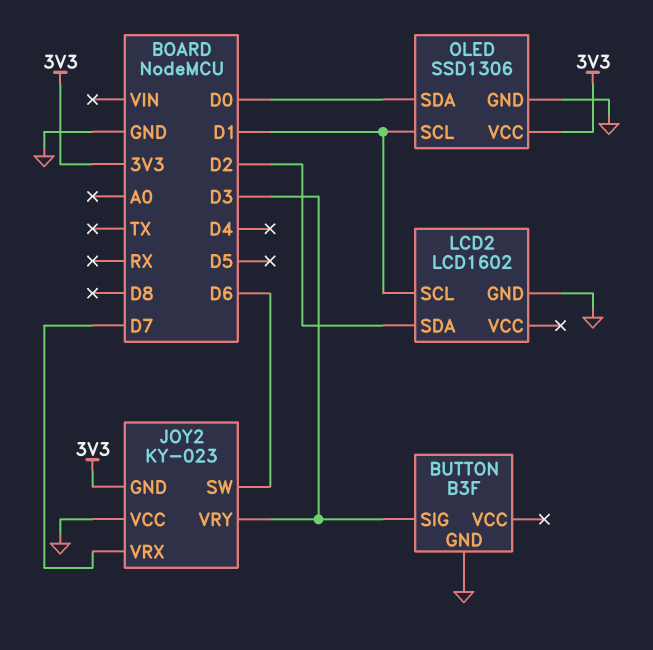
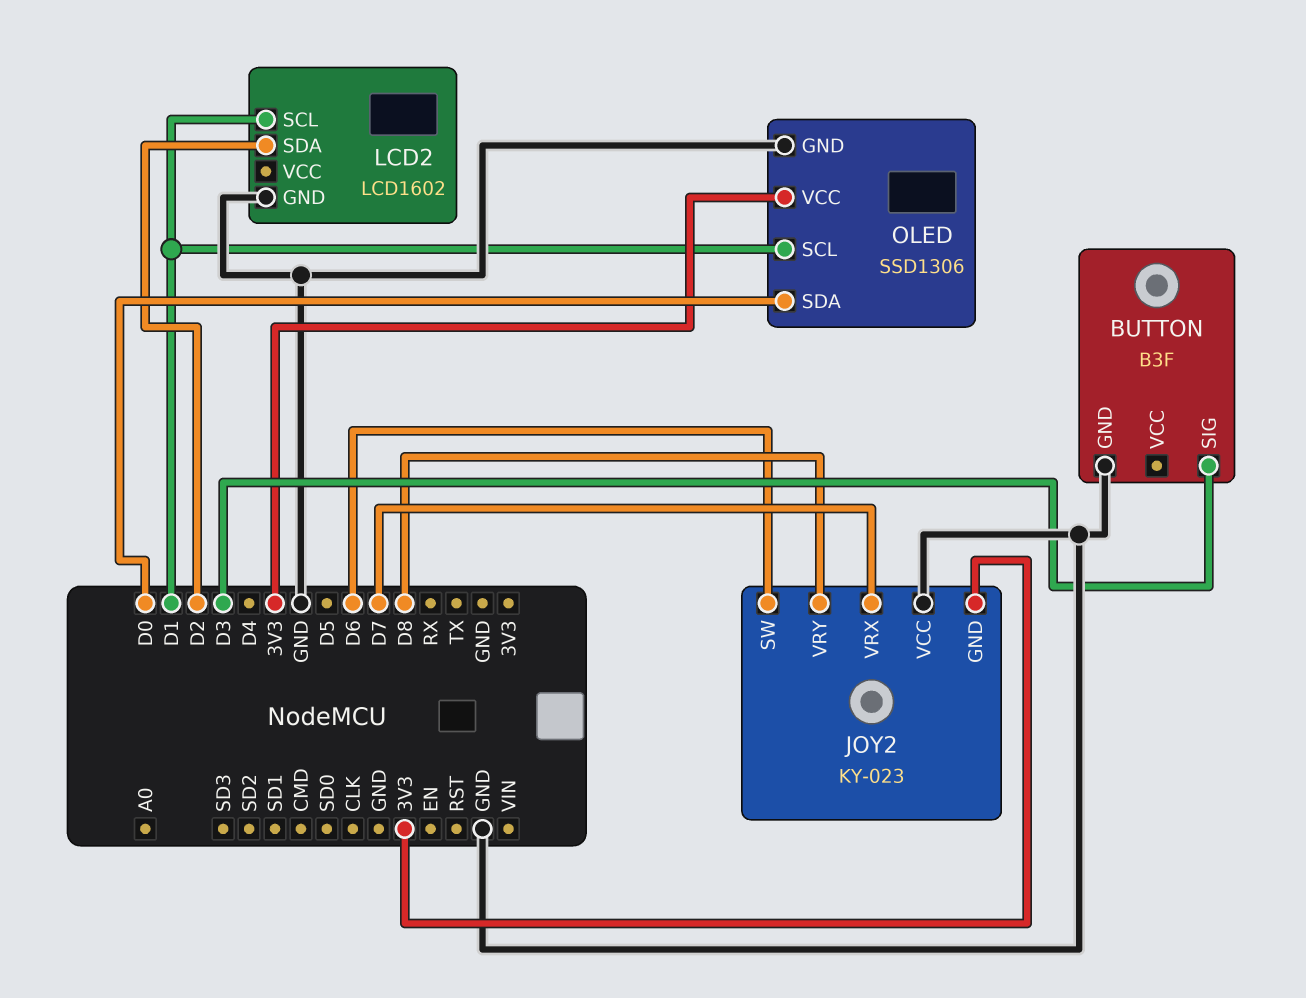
JOY2 pin VRY: D3 -> D8

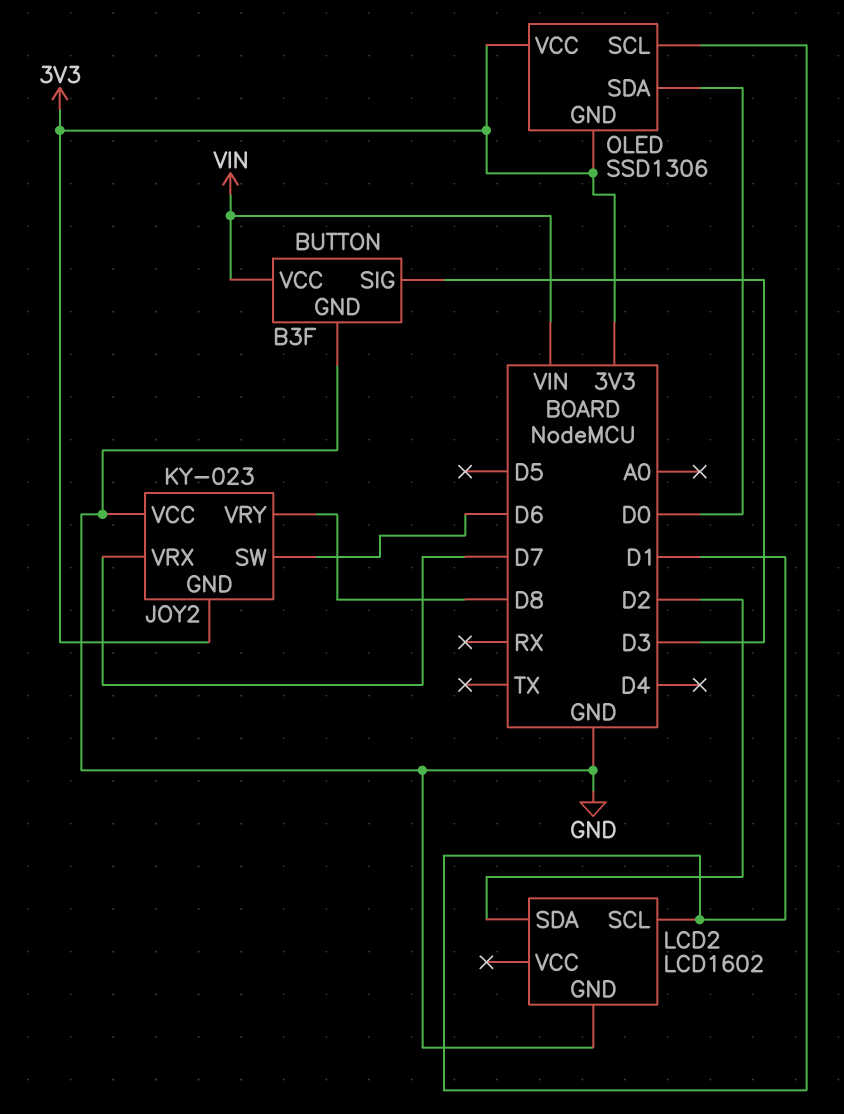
BUTTON pin VCC: none -> VIN
OLED pin GND: GND -> 3V3

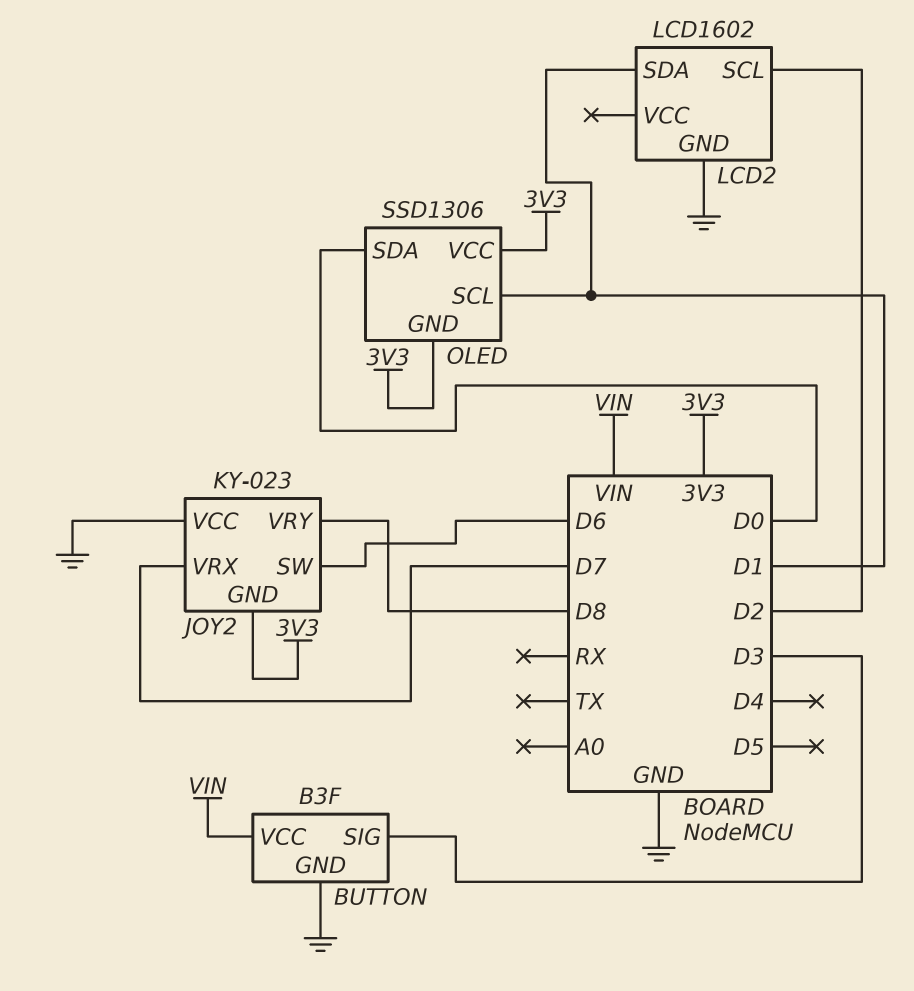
LCD2 pin SCL: D1 -> D2
LCD2 pin SDA: D2 -> D1

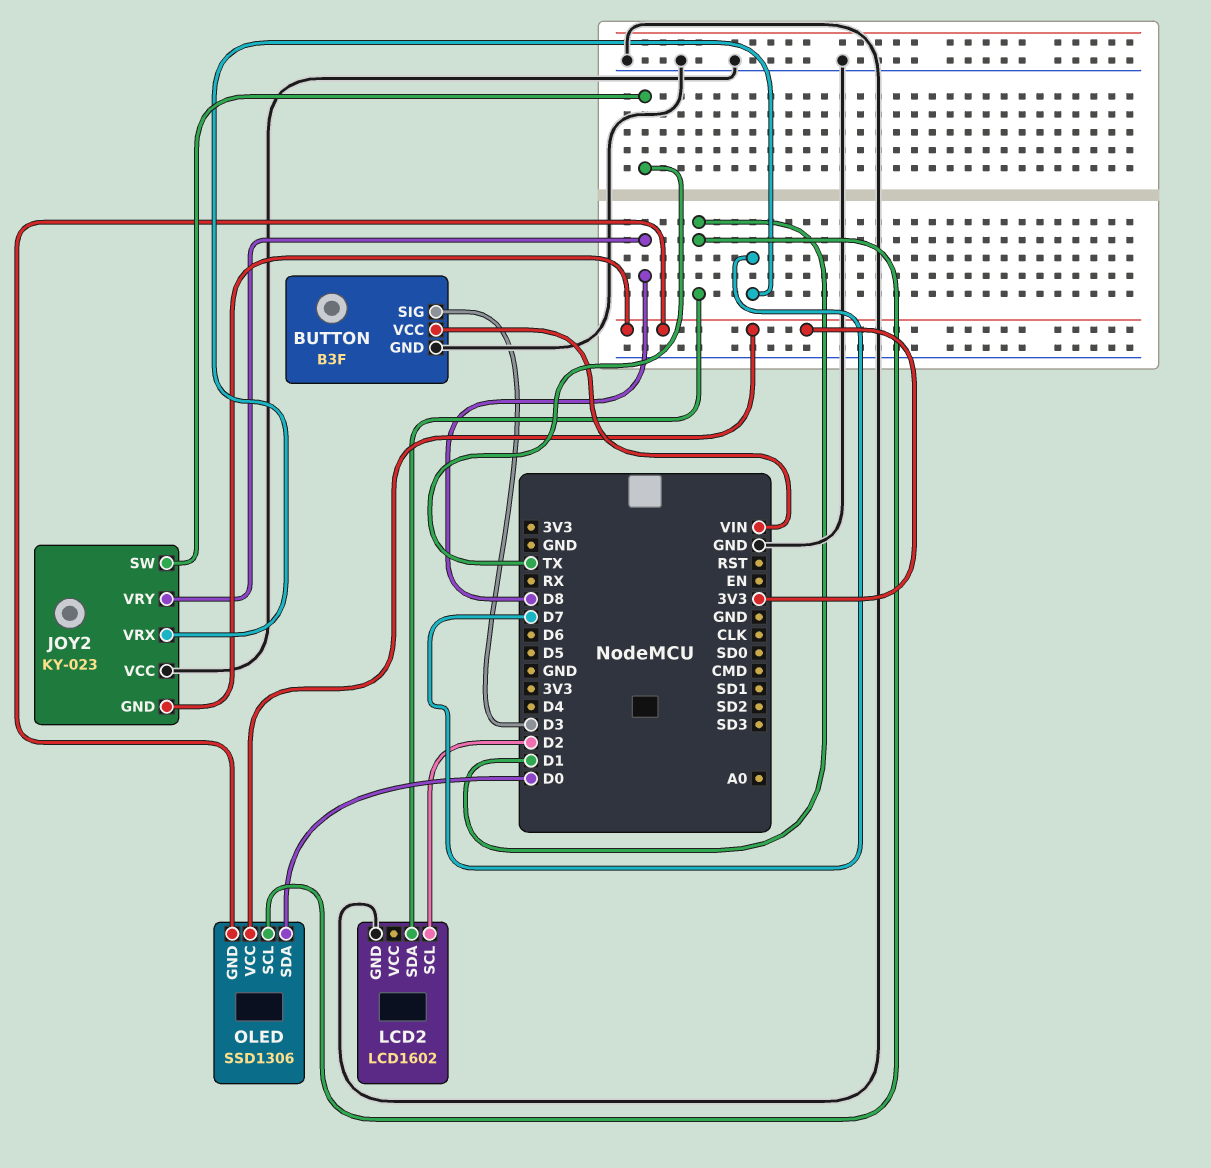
JOY2 pin SW: D6 -> TX

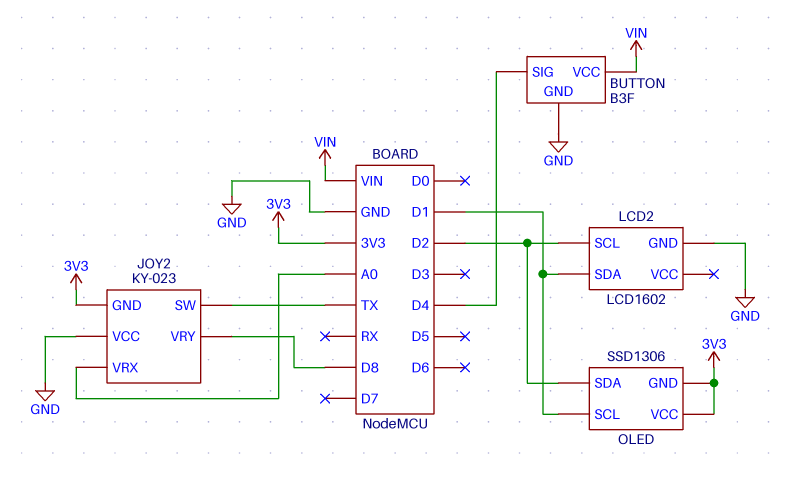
BUTTON pin SIG: D3 -> D4
JOY2 pin VRX: D7 -> A0
OLED pin SDA: D0 -> D2

